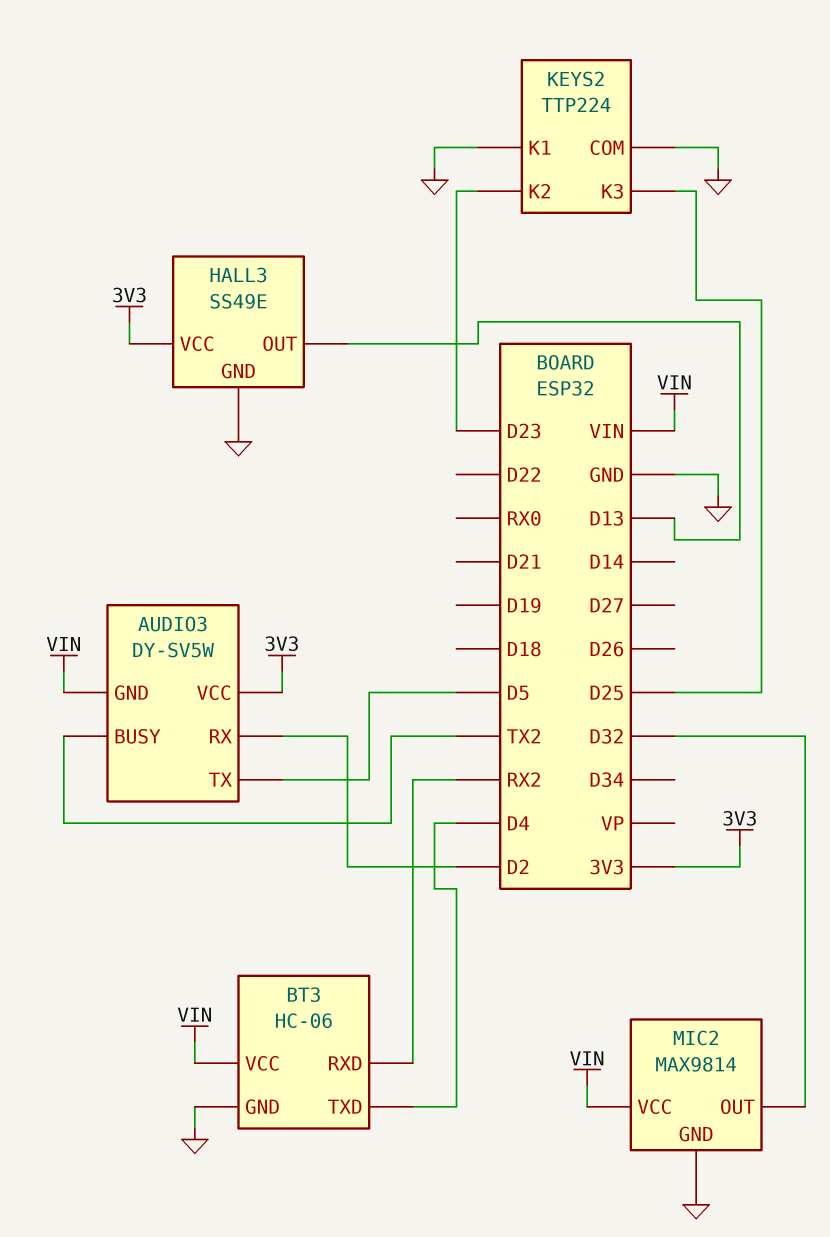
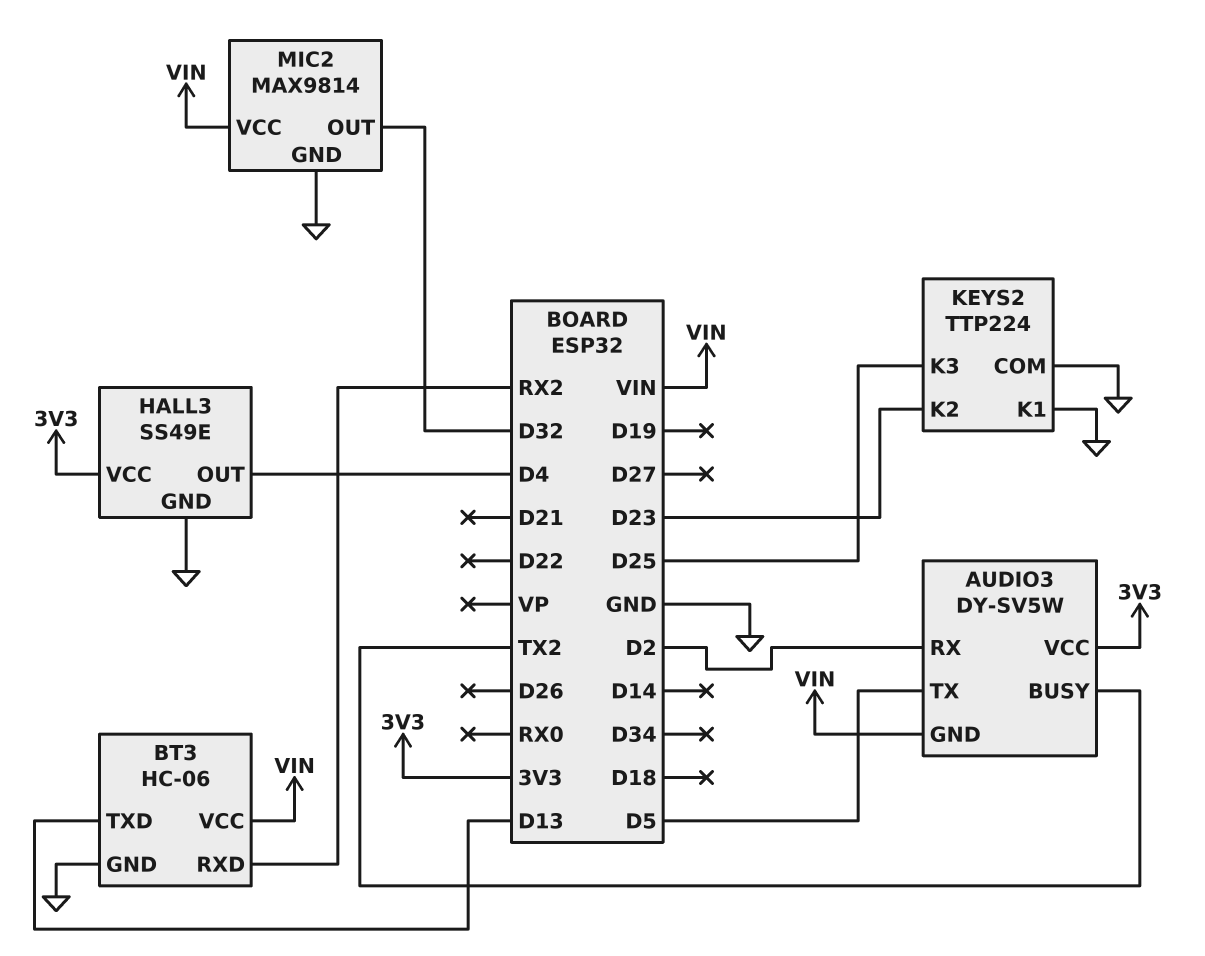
BT3 pin TXD: D4 -> D13
HALL3 pin OUT: D13 -> D4

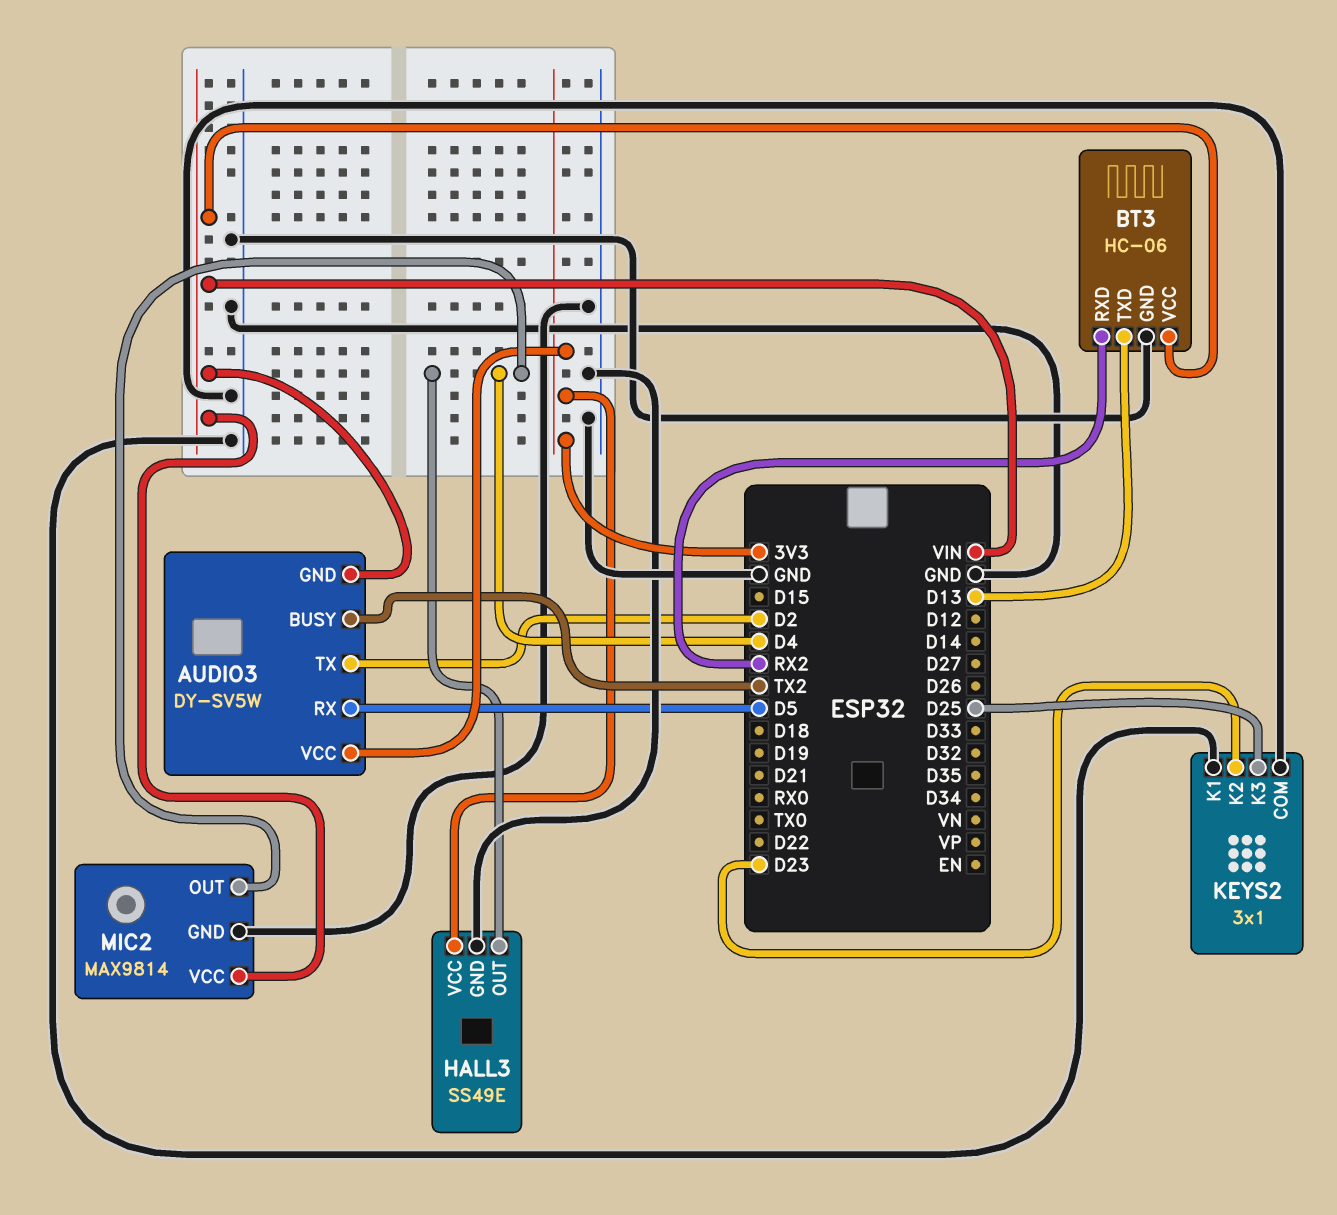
AUDIO3 pin RX: D2 -> D5
AUDIO3 pin TX: D5 -> D2
KEYS2: TTP224 -> 3x1
MIC2 pin OUT: D32 -> D4

